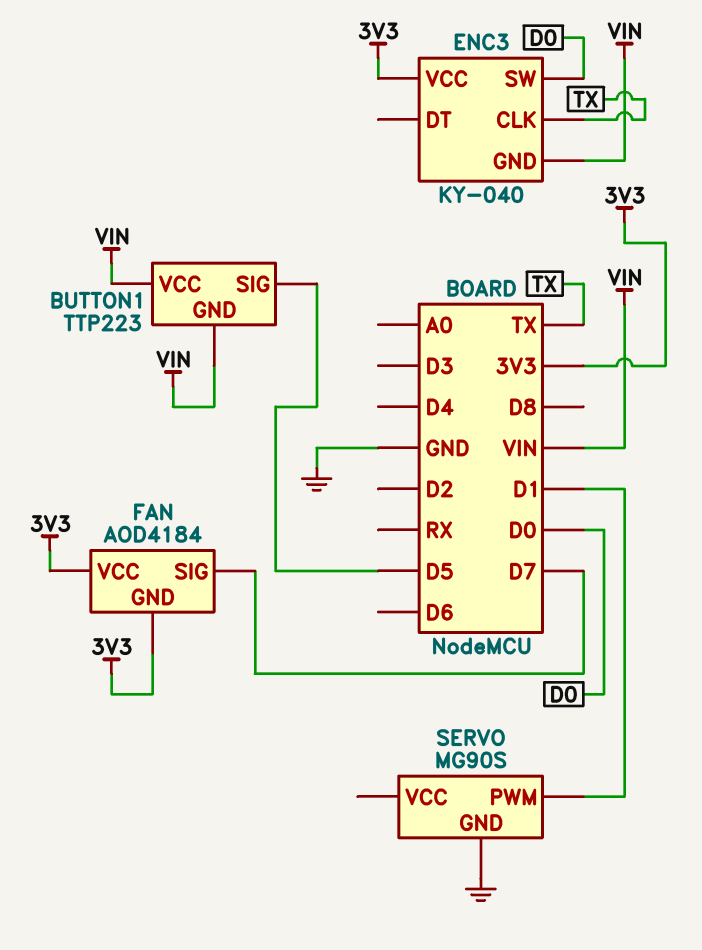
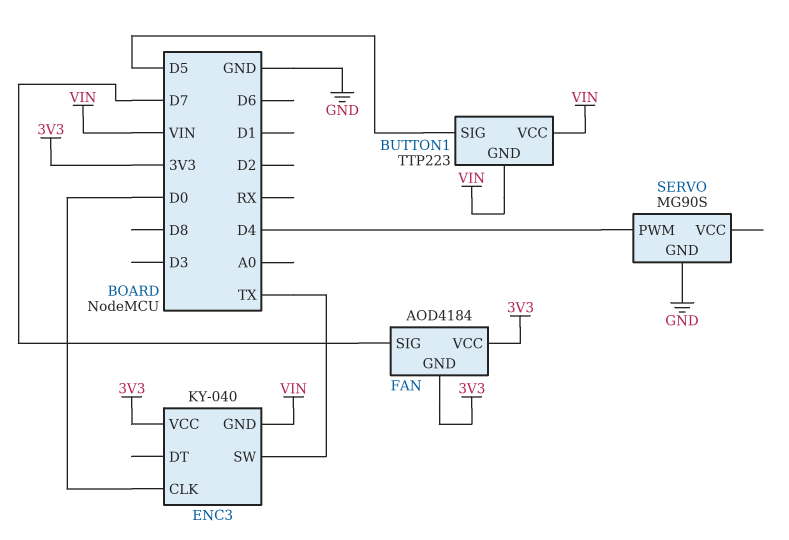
ENC3 pin CLK: TX -> D0
ENC3 pin SW: D0 -> TX
SERVO pin PWM: D1 -> D4

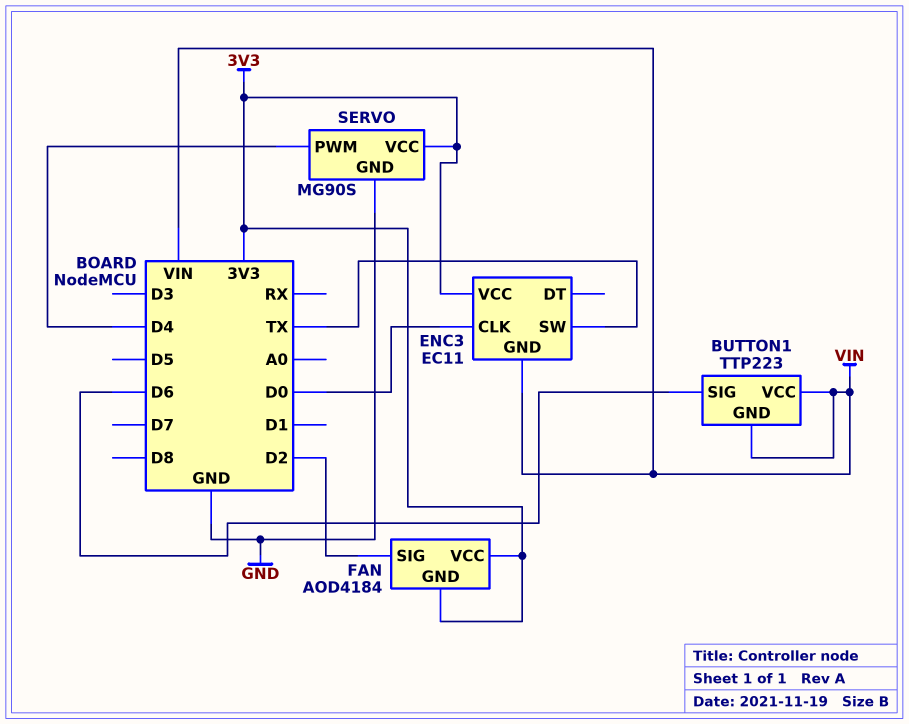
BUTTON1 pin SIG: D5 -> D6
ENC3: KY-040 -> EC11
FAN pin SIG: D7 -> D2
SERVO pin VCC: none -> 3V3

